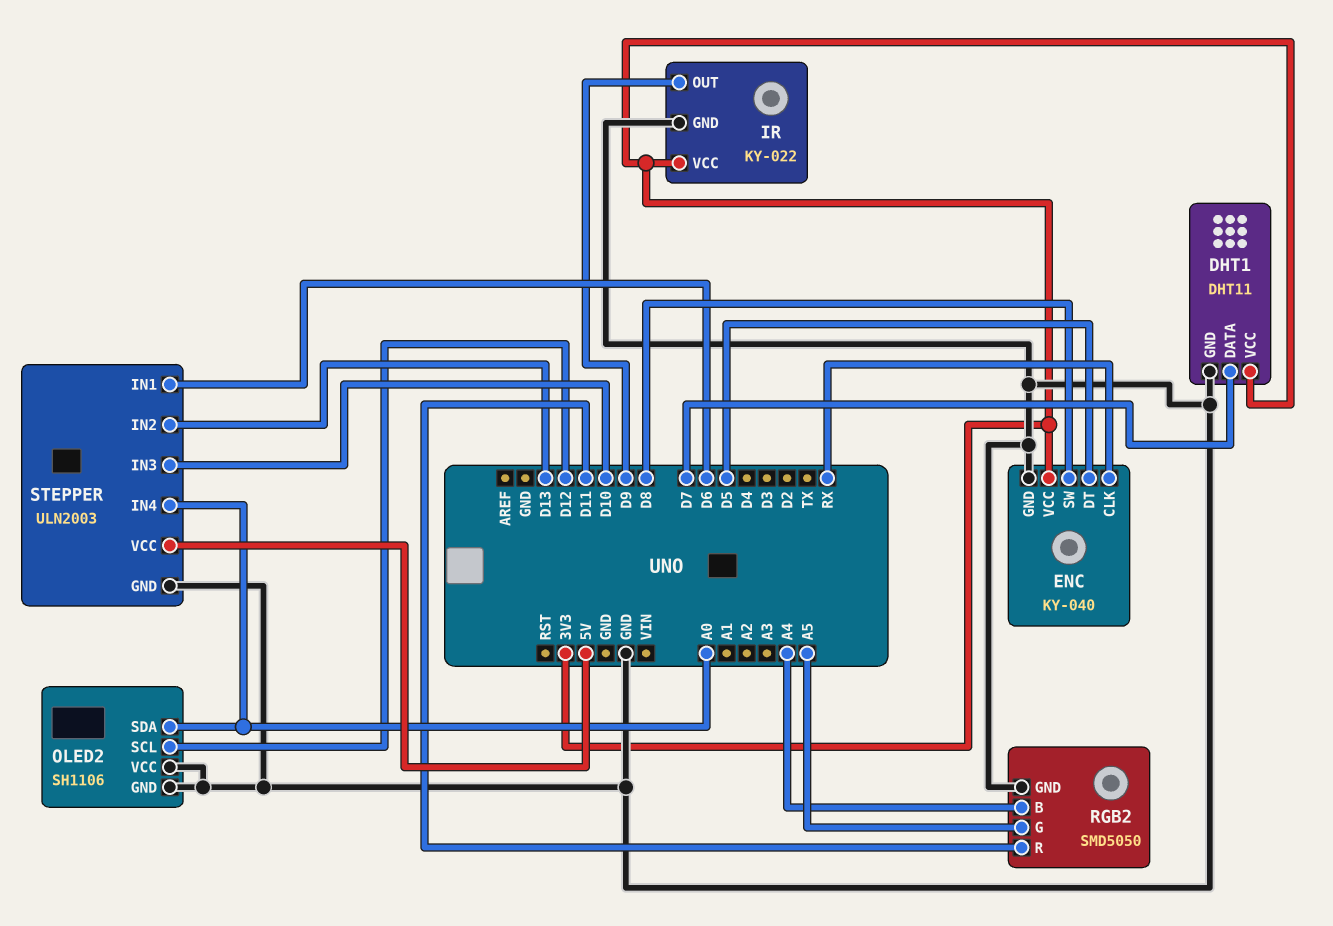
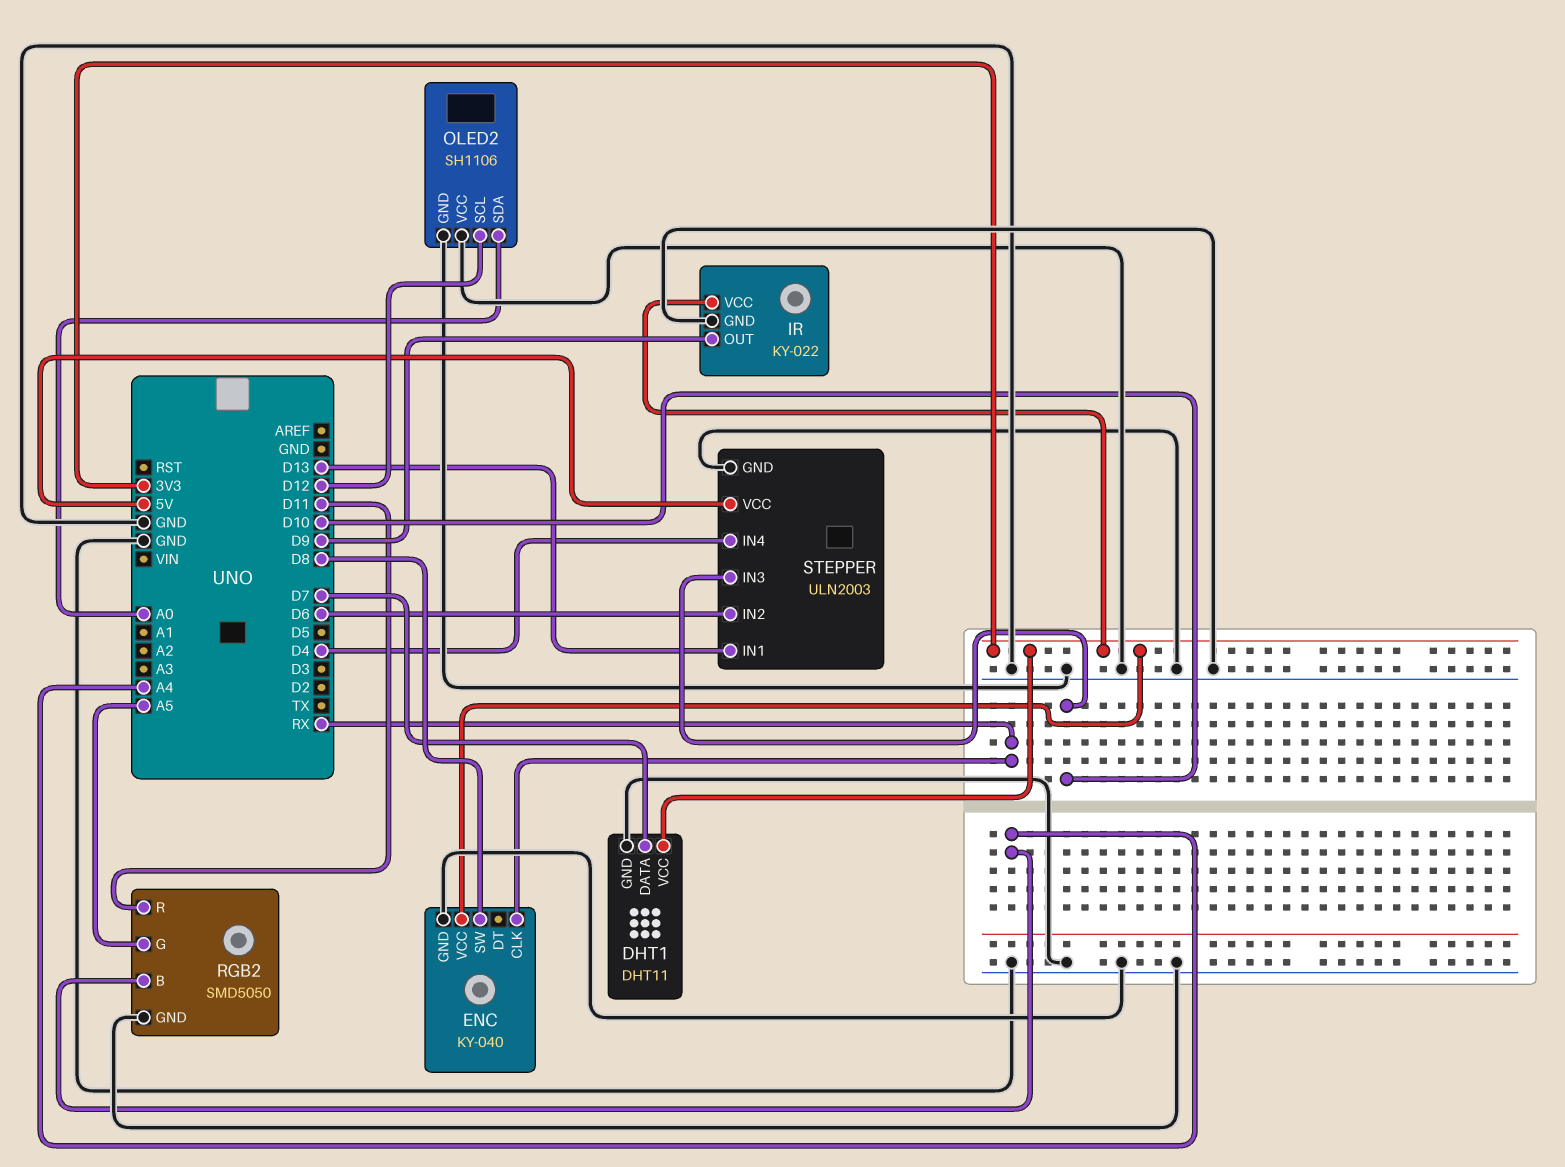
ENC pin DT: D5 -> none
STEPPER pin IN1: D6 -> D13
STEPPER pin IN2: D13 -> D6
STEPPER pin IN4: A0 -> D4

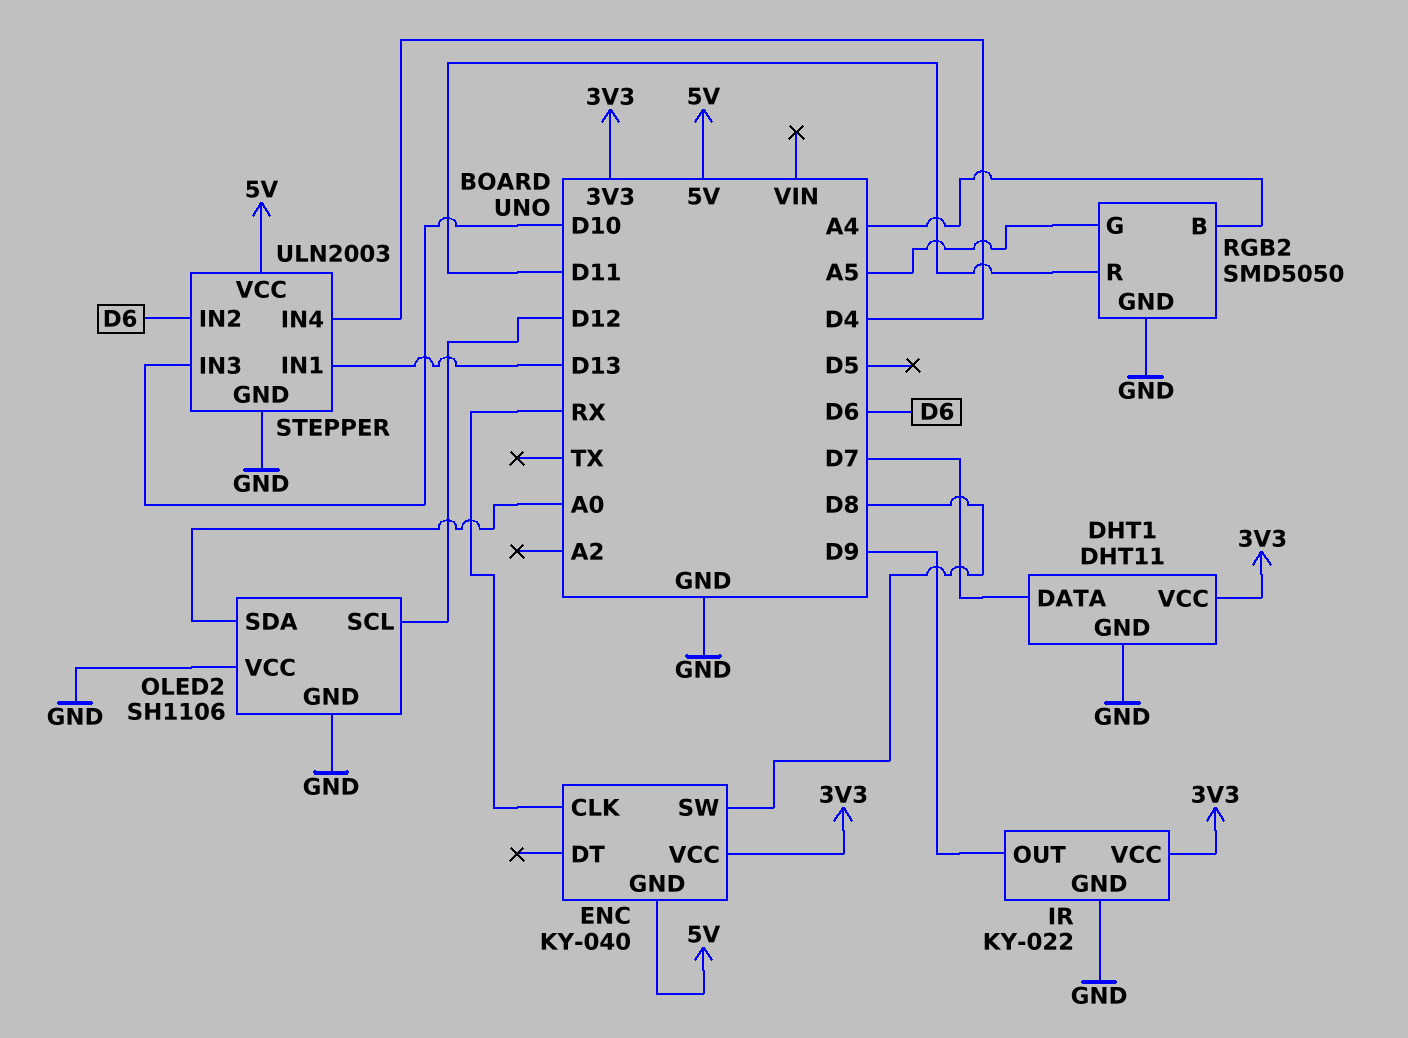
ENC pin GND: GND -> 5V

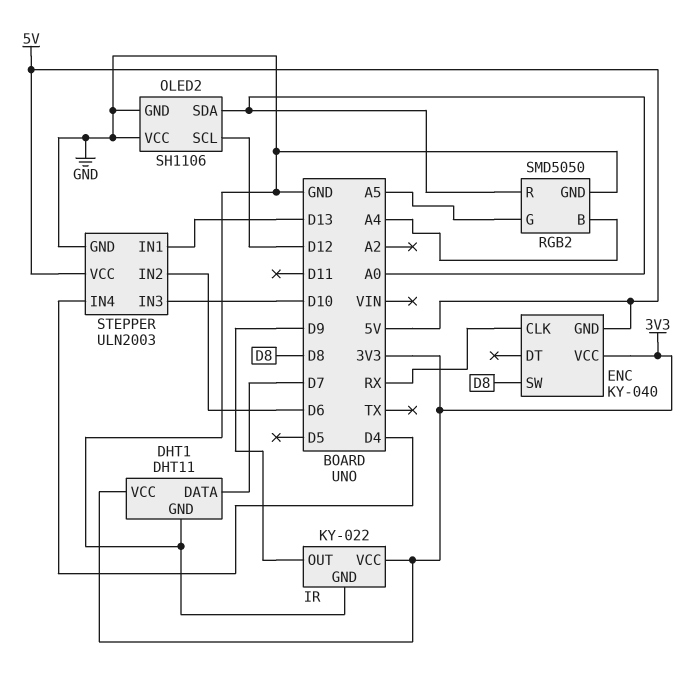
RGB2 pin R: D11 -> A0

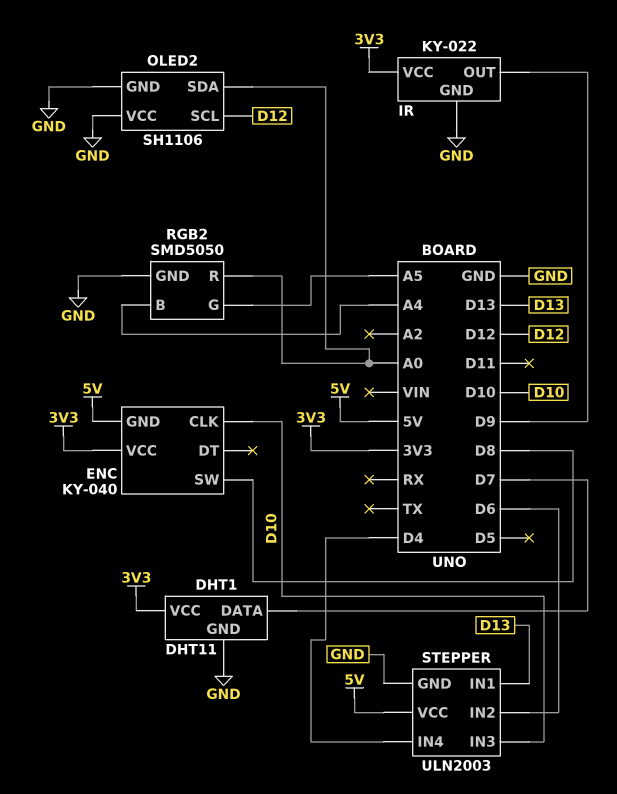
ENC pin CLK: RX -> D10

